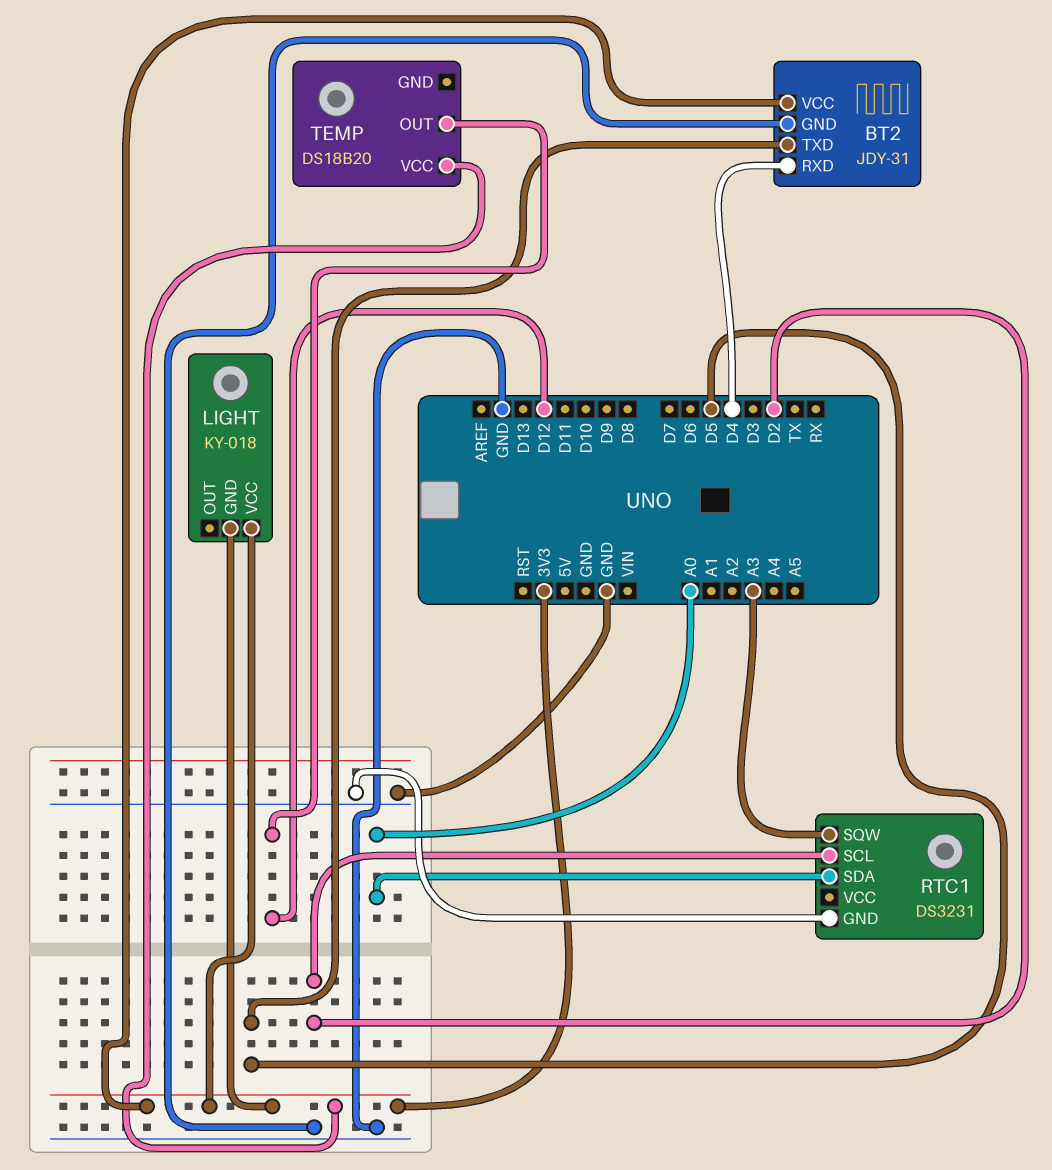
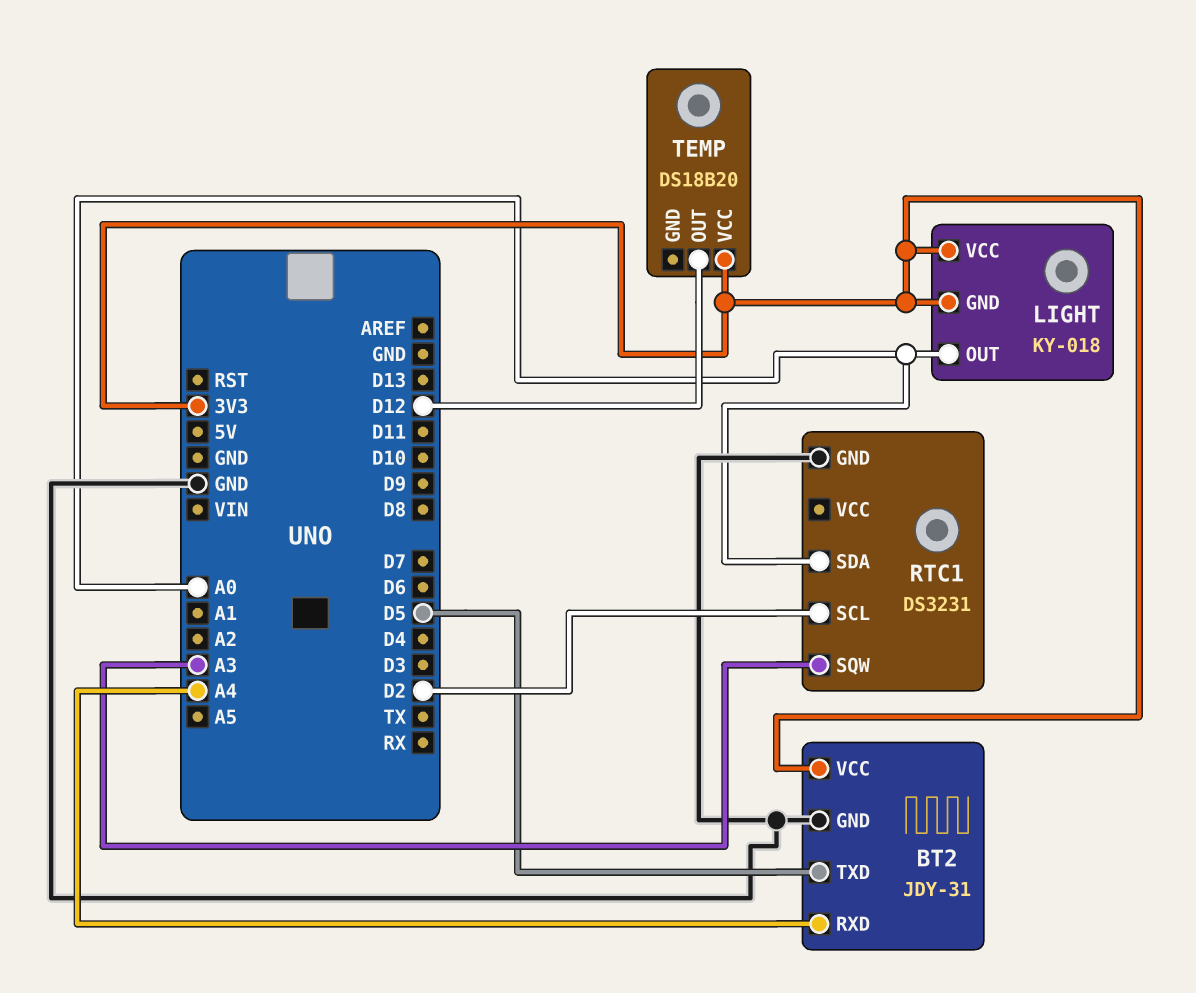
BT2 pin RXD: D4 -> A4
LIGHT pin OUT: none -> A0

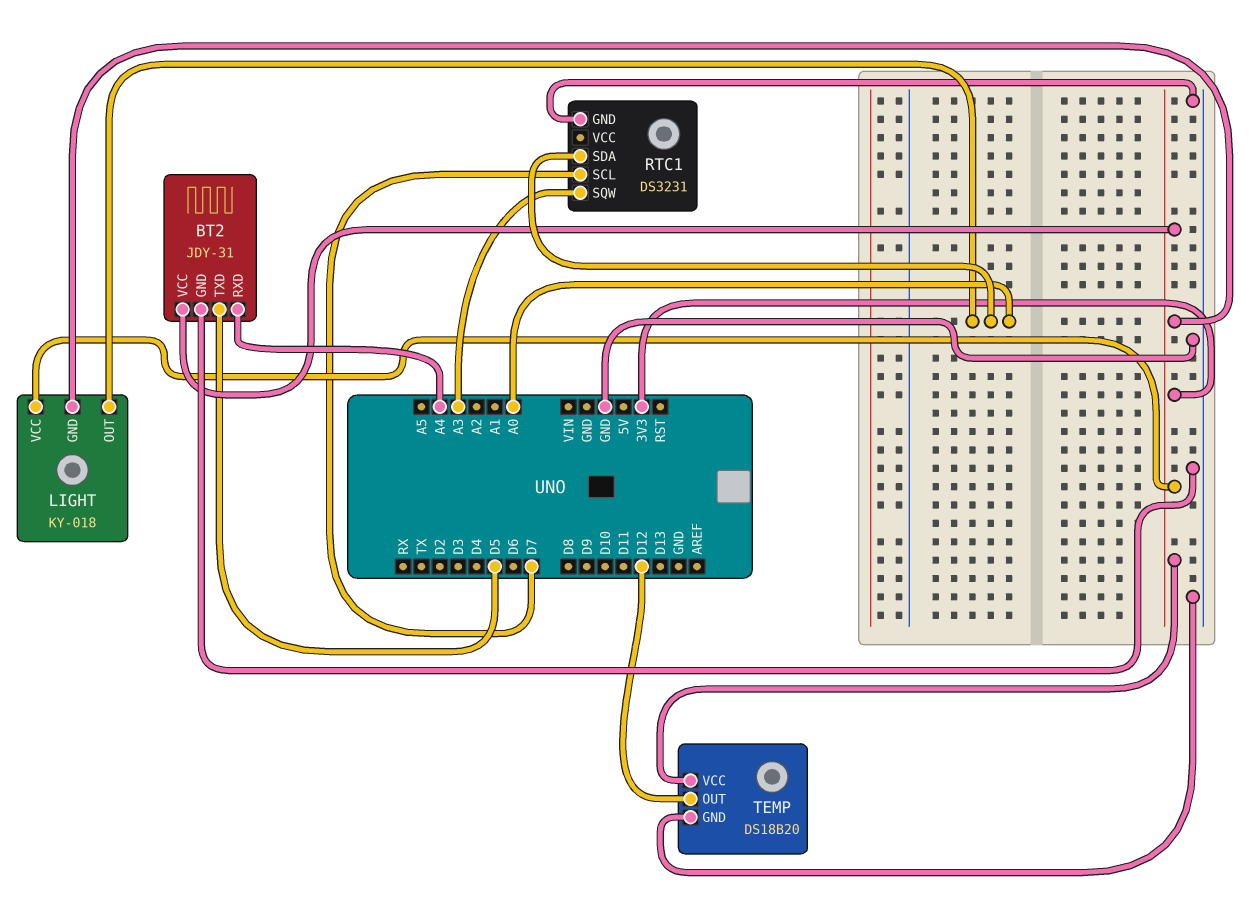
RTC1 pin SCL: D2 -> D7
TEMP pin GND: none -> GND

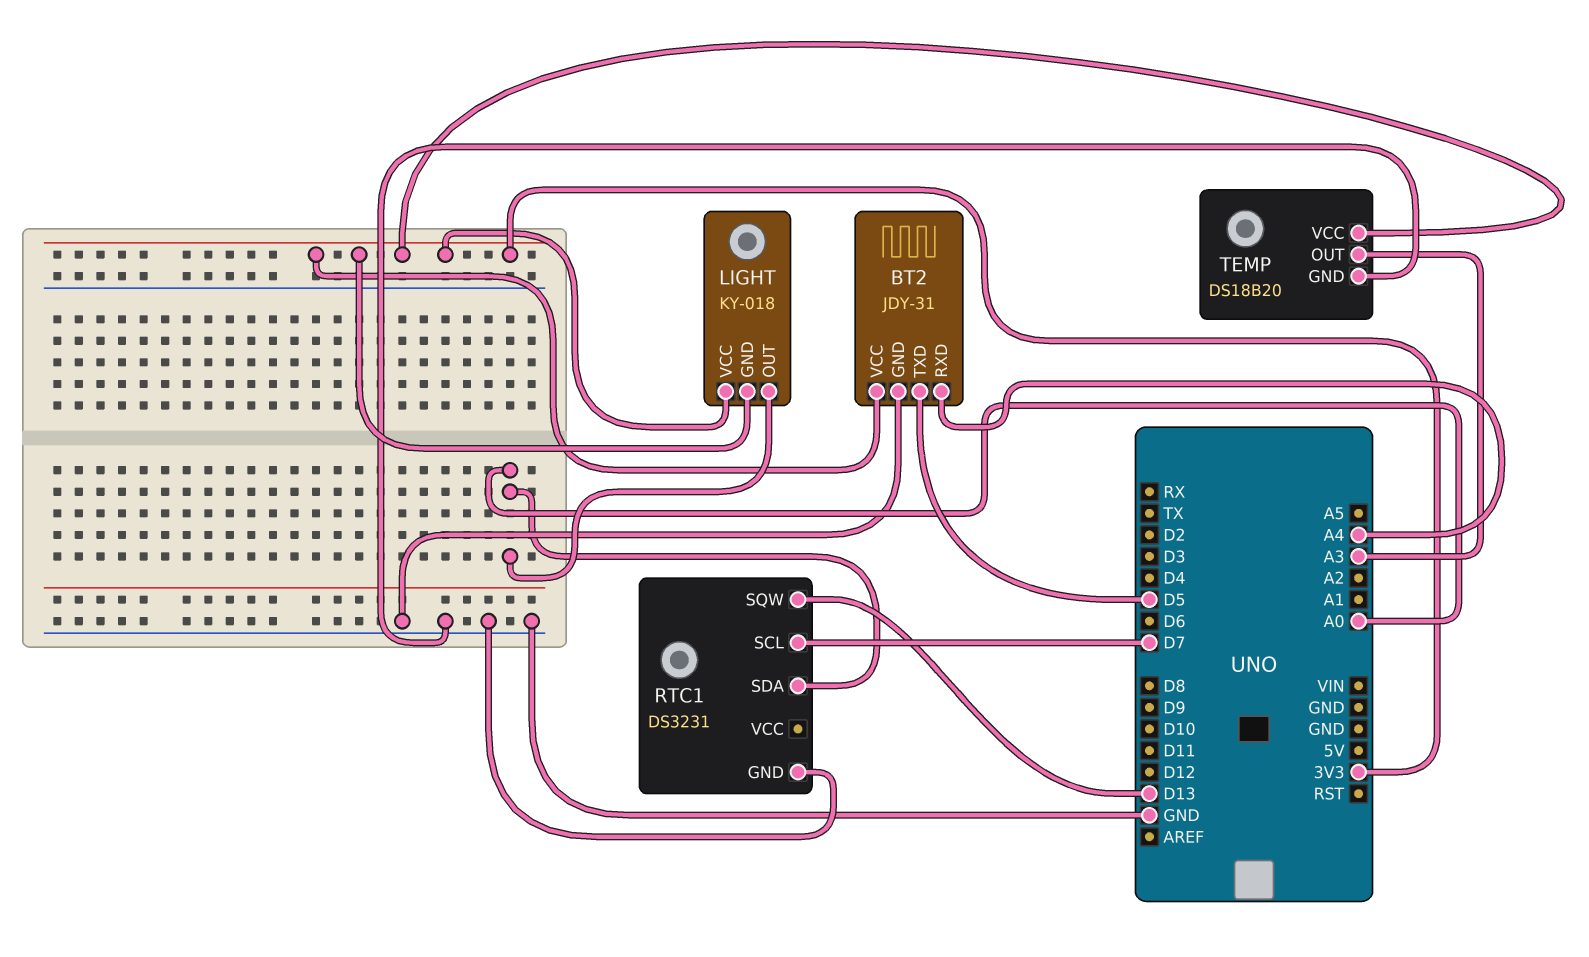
RTC1 pin SQW: A3 -> D13
TEMP pin OUT: D12 -> A3

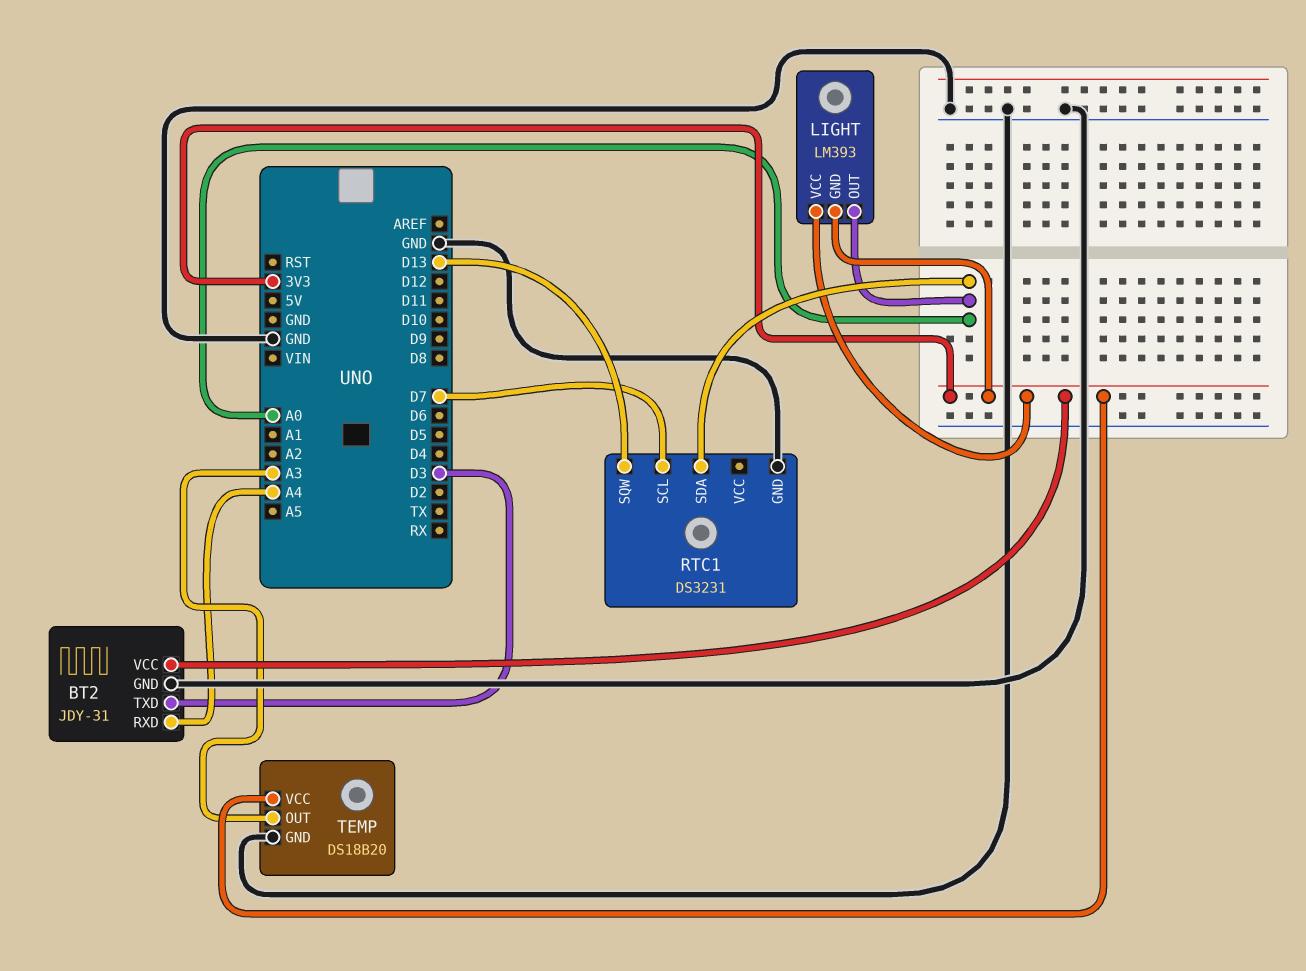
BT2 pin TXD: D5 -> D3
LIGHT: KY-018 -> LM393

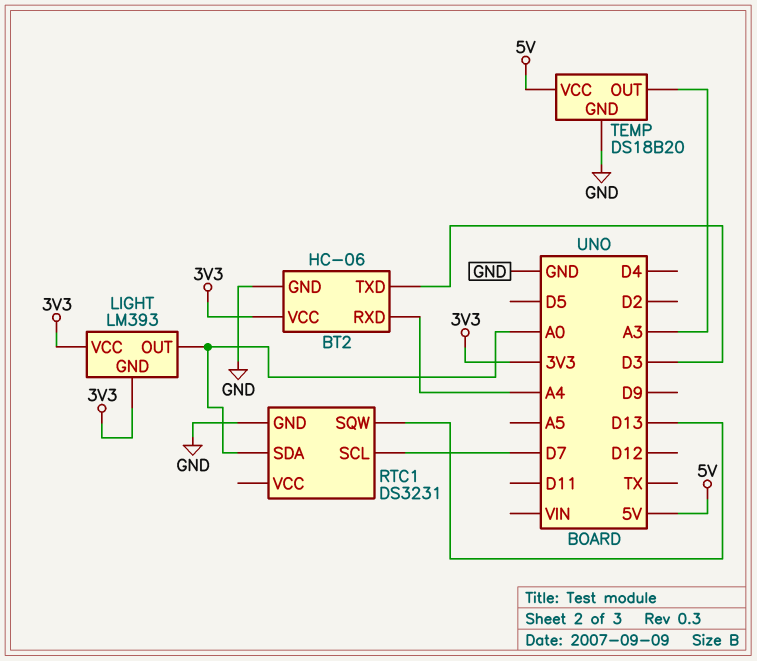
BT2: JDY-31 -> HC-06
TEMP pin VCC: 3V3 -> 5V

